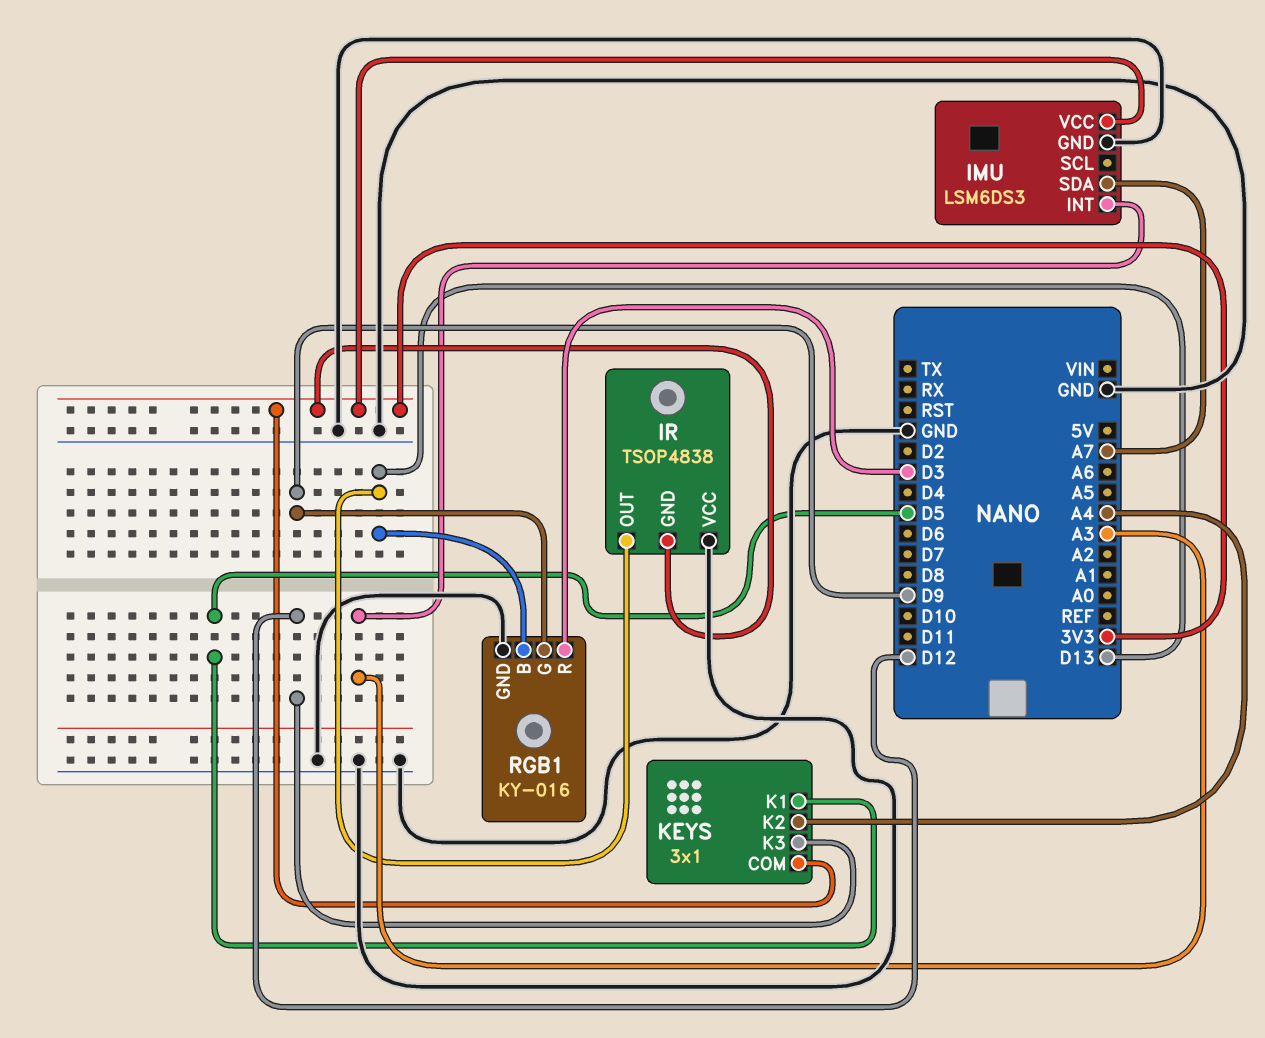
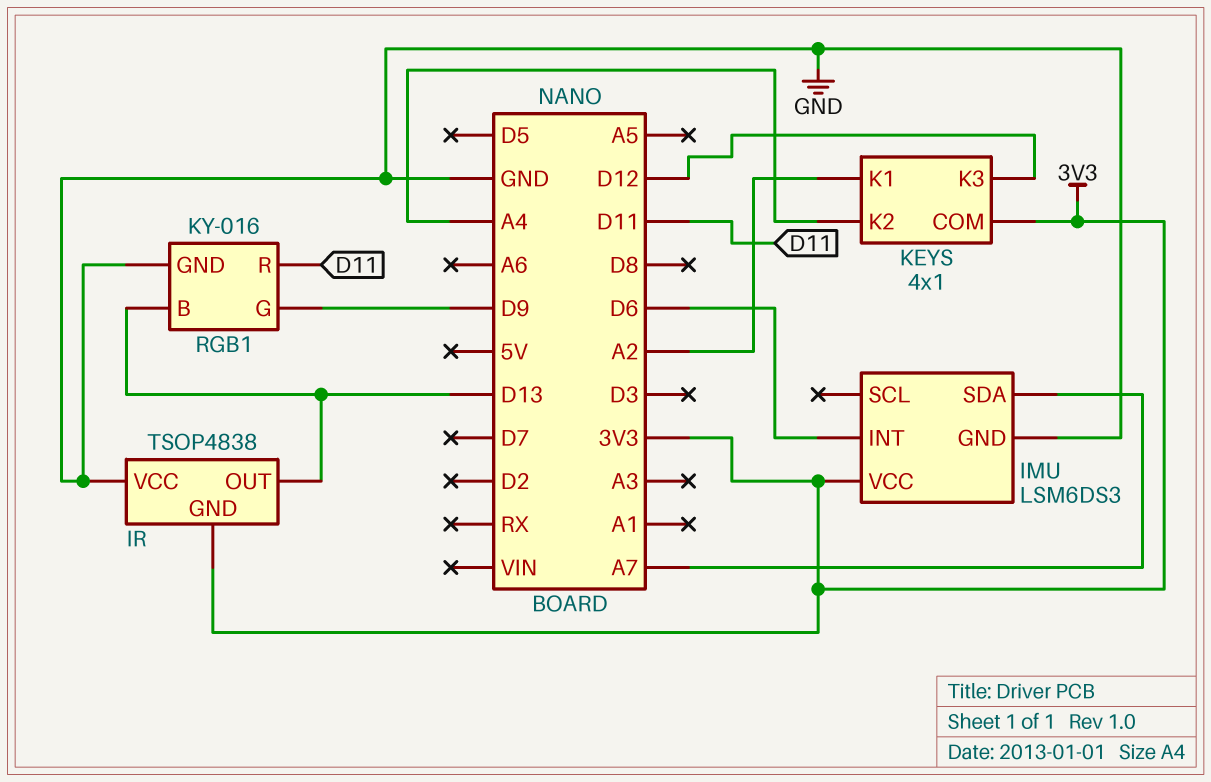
IMU pin INT: A3 -> D6
KEYS: 3x1 -> 4x1
KEYS pin K1: D5 -> A2
RGB1 pin R: D3 -> D11

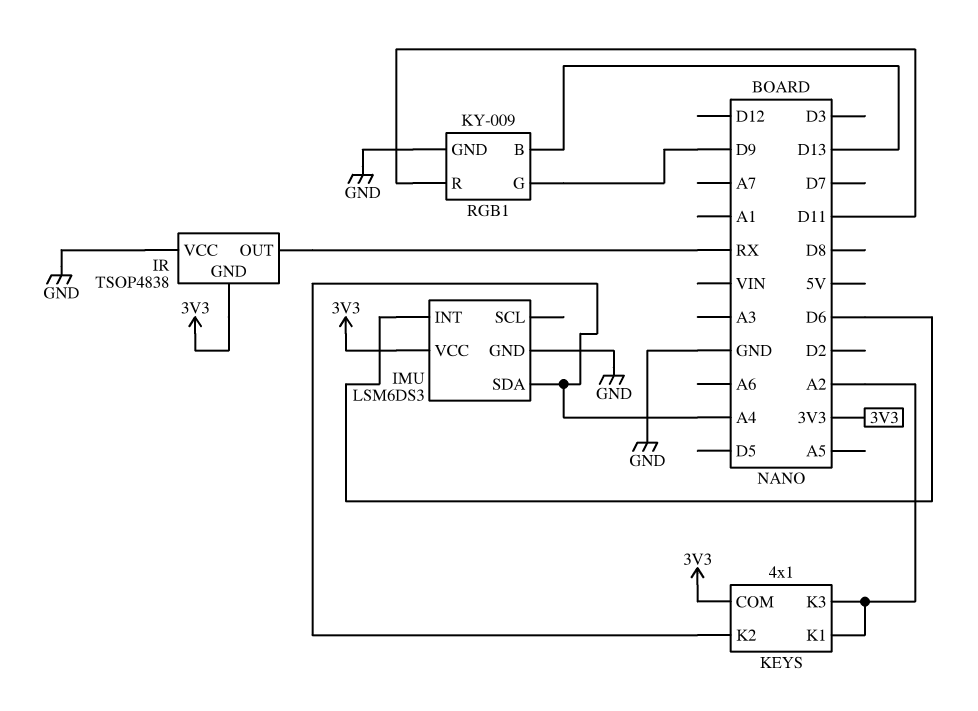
IMU pin SDA: A7 -> A4
IR pin OUT: D13 -> RX
KEYS pin K3: D12 -> A2
RGB1: KY-016 -> KY-009

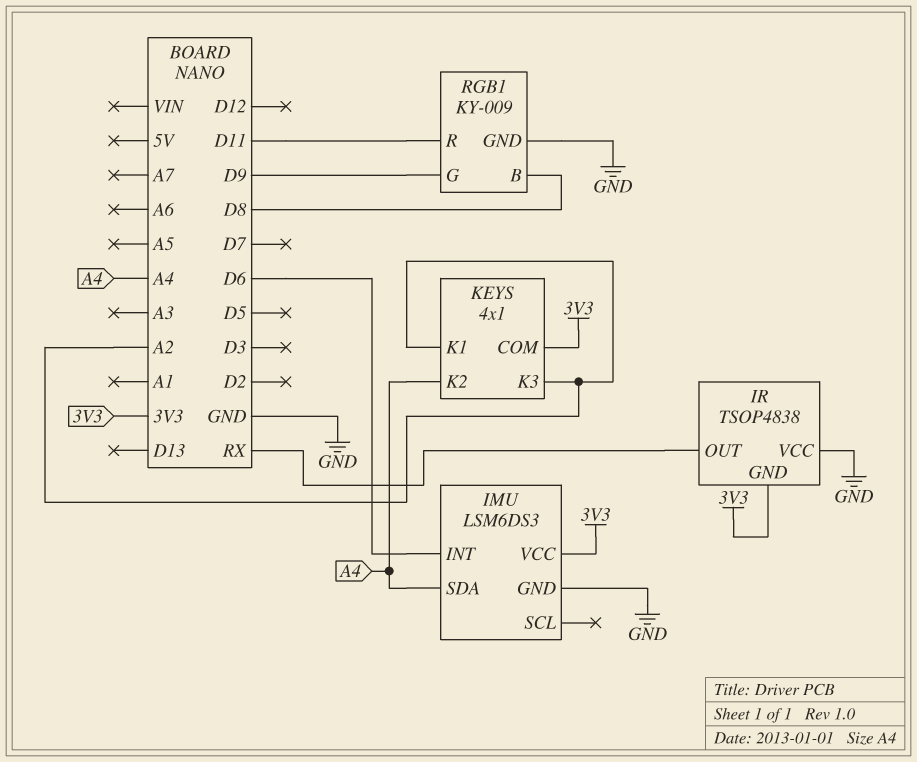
RGB1 pin B: D13 -> D8

